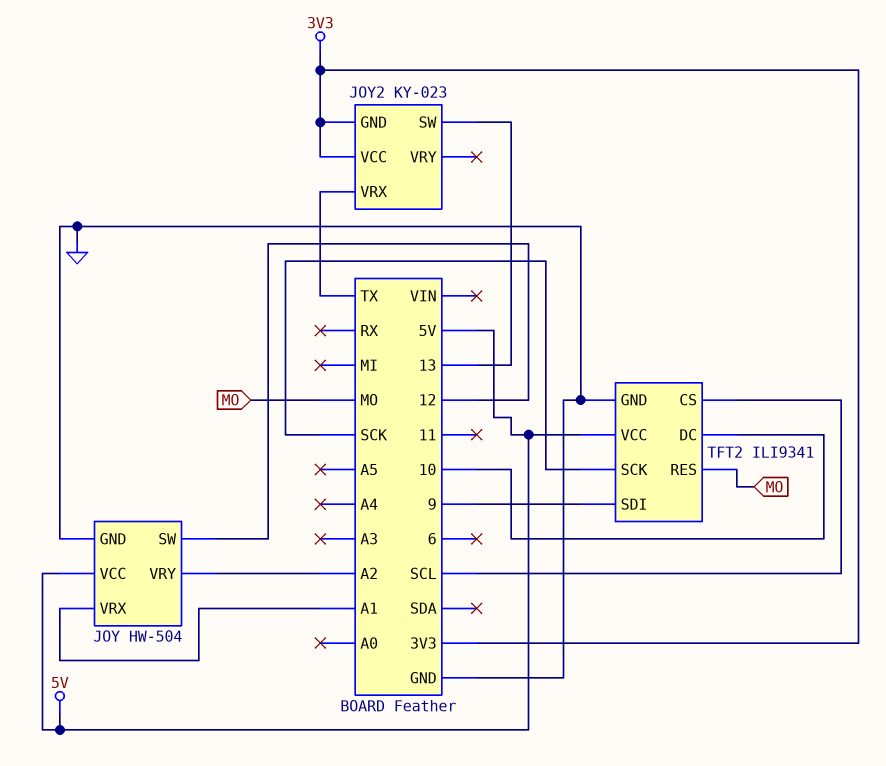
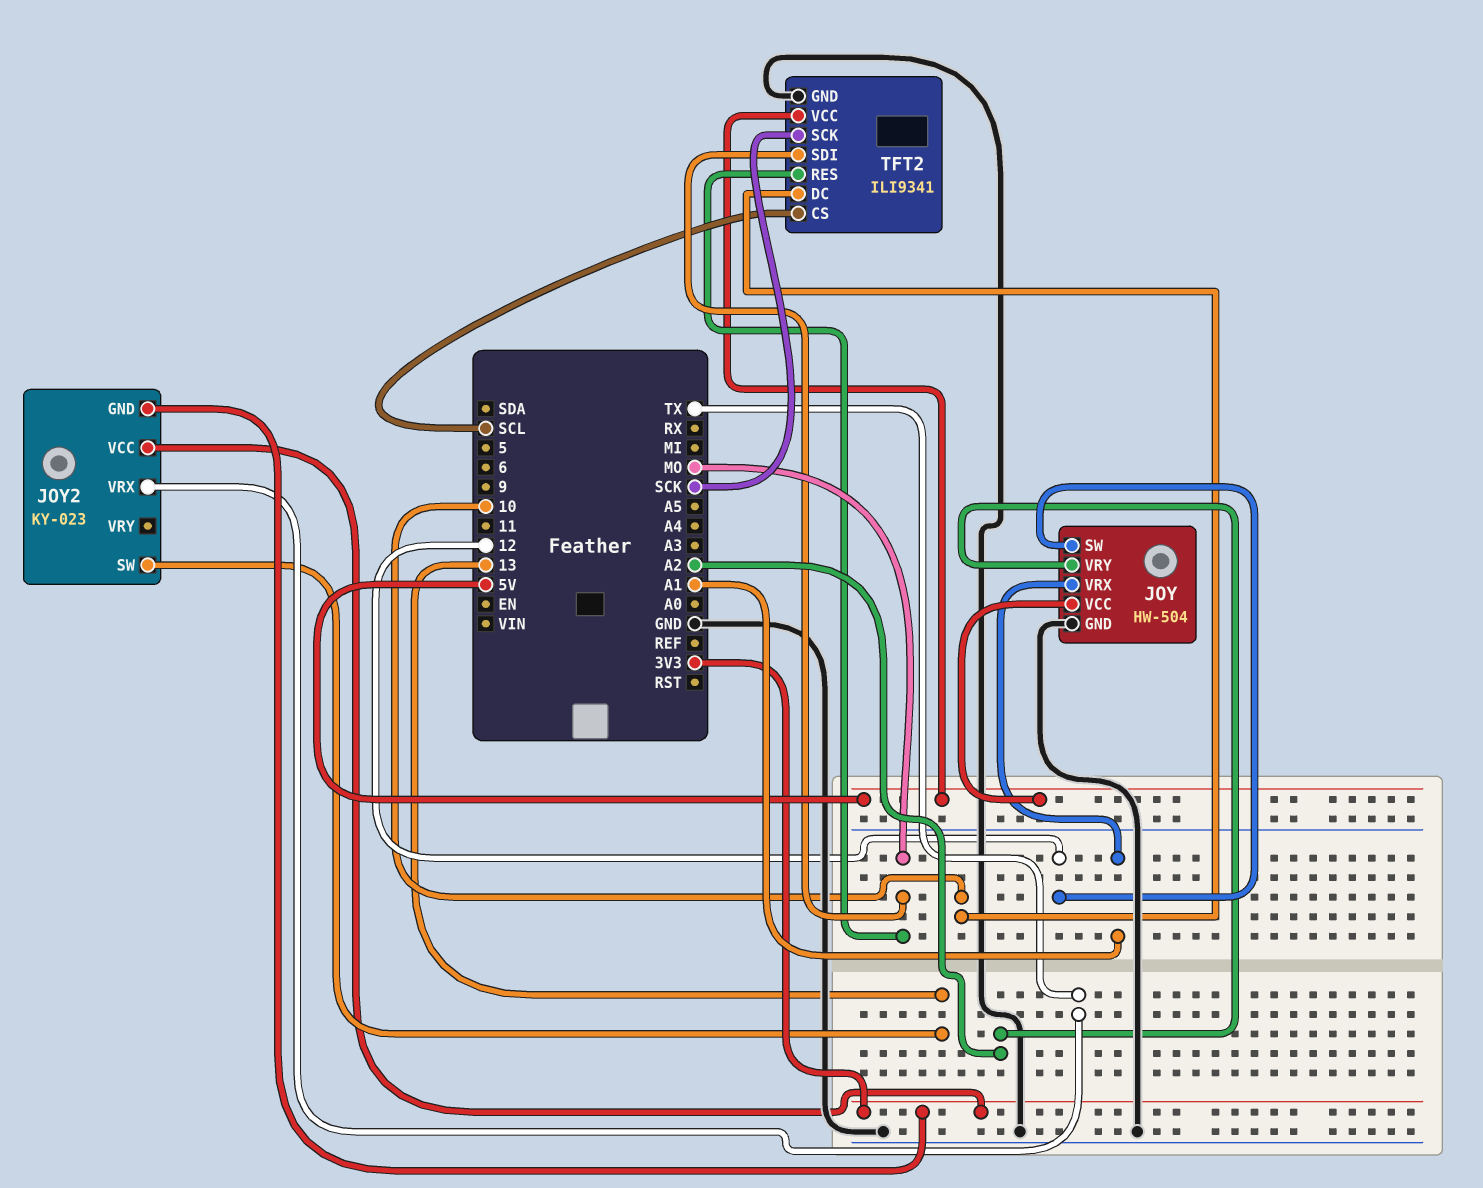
TFT2 pin SDI: 9 -> MO

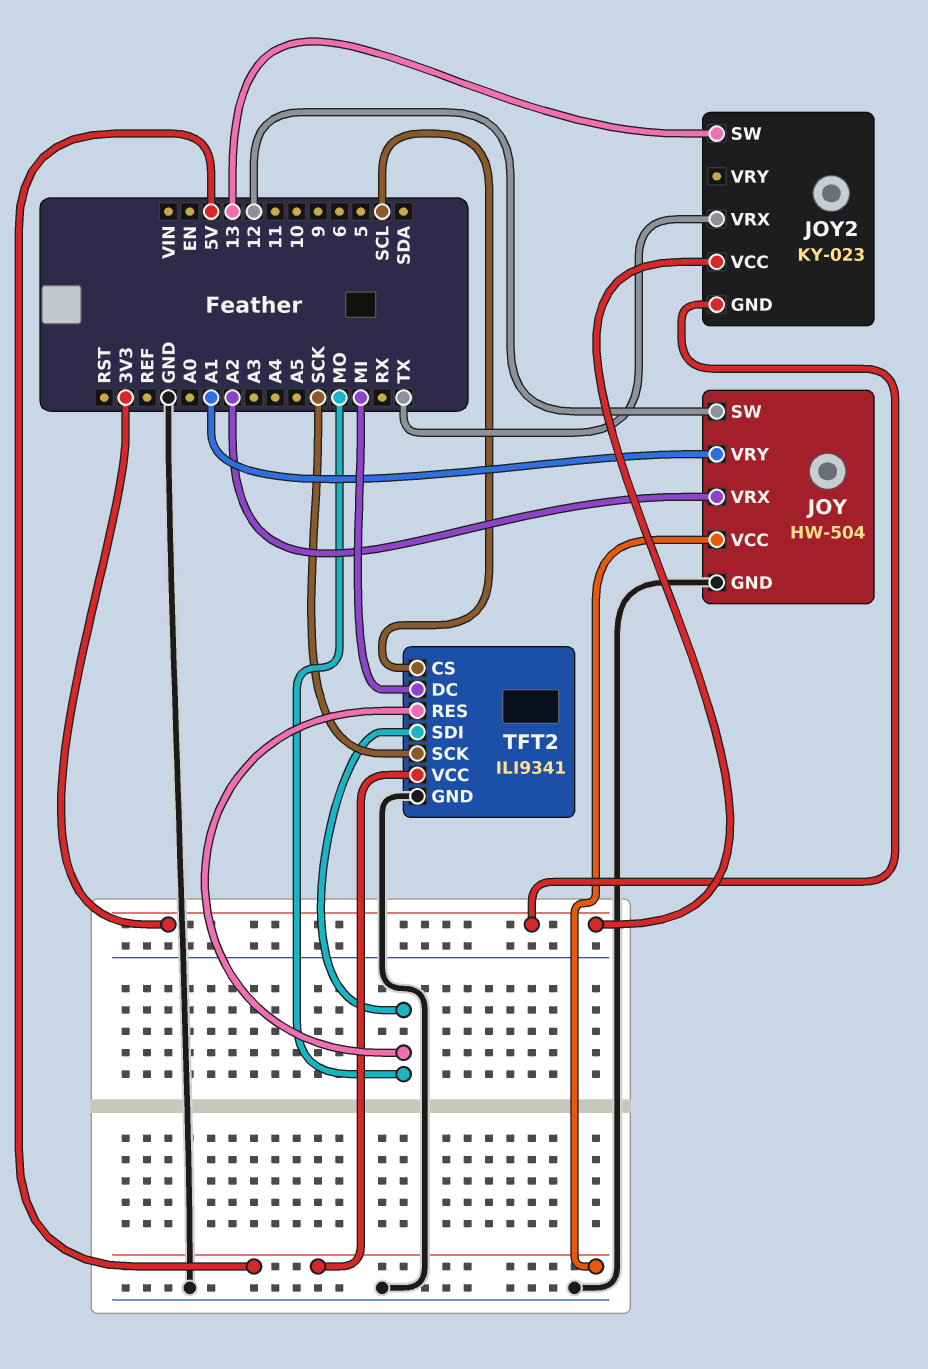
JOY pin VRX: A1 -> A2
JOY pin VRY: A2 -> A1
TFT2 pin DC: 10 -> MI

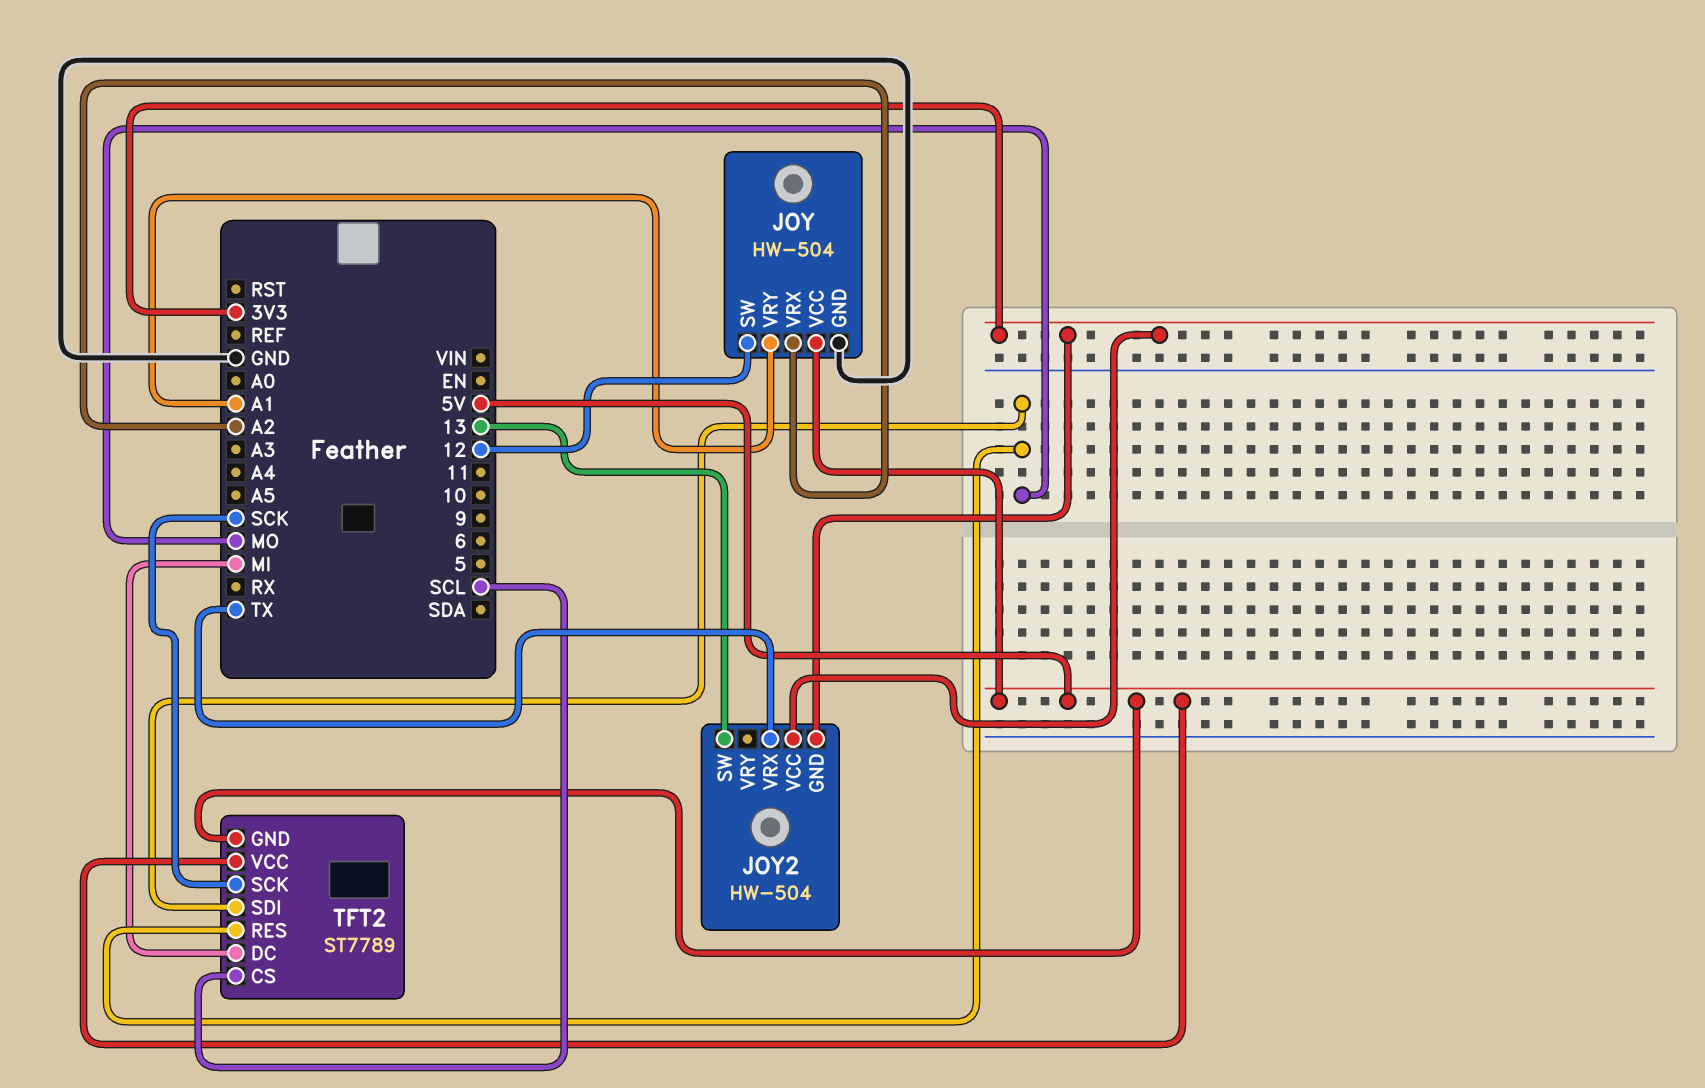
JOY2: KY-023 -> HW-504
TFT2: ILI9341 -> ST7789
TFT2 pin GND: GND -> 5V

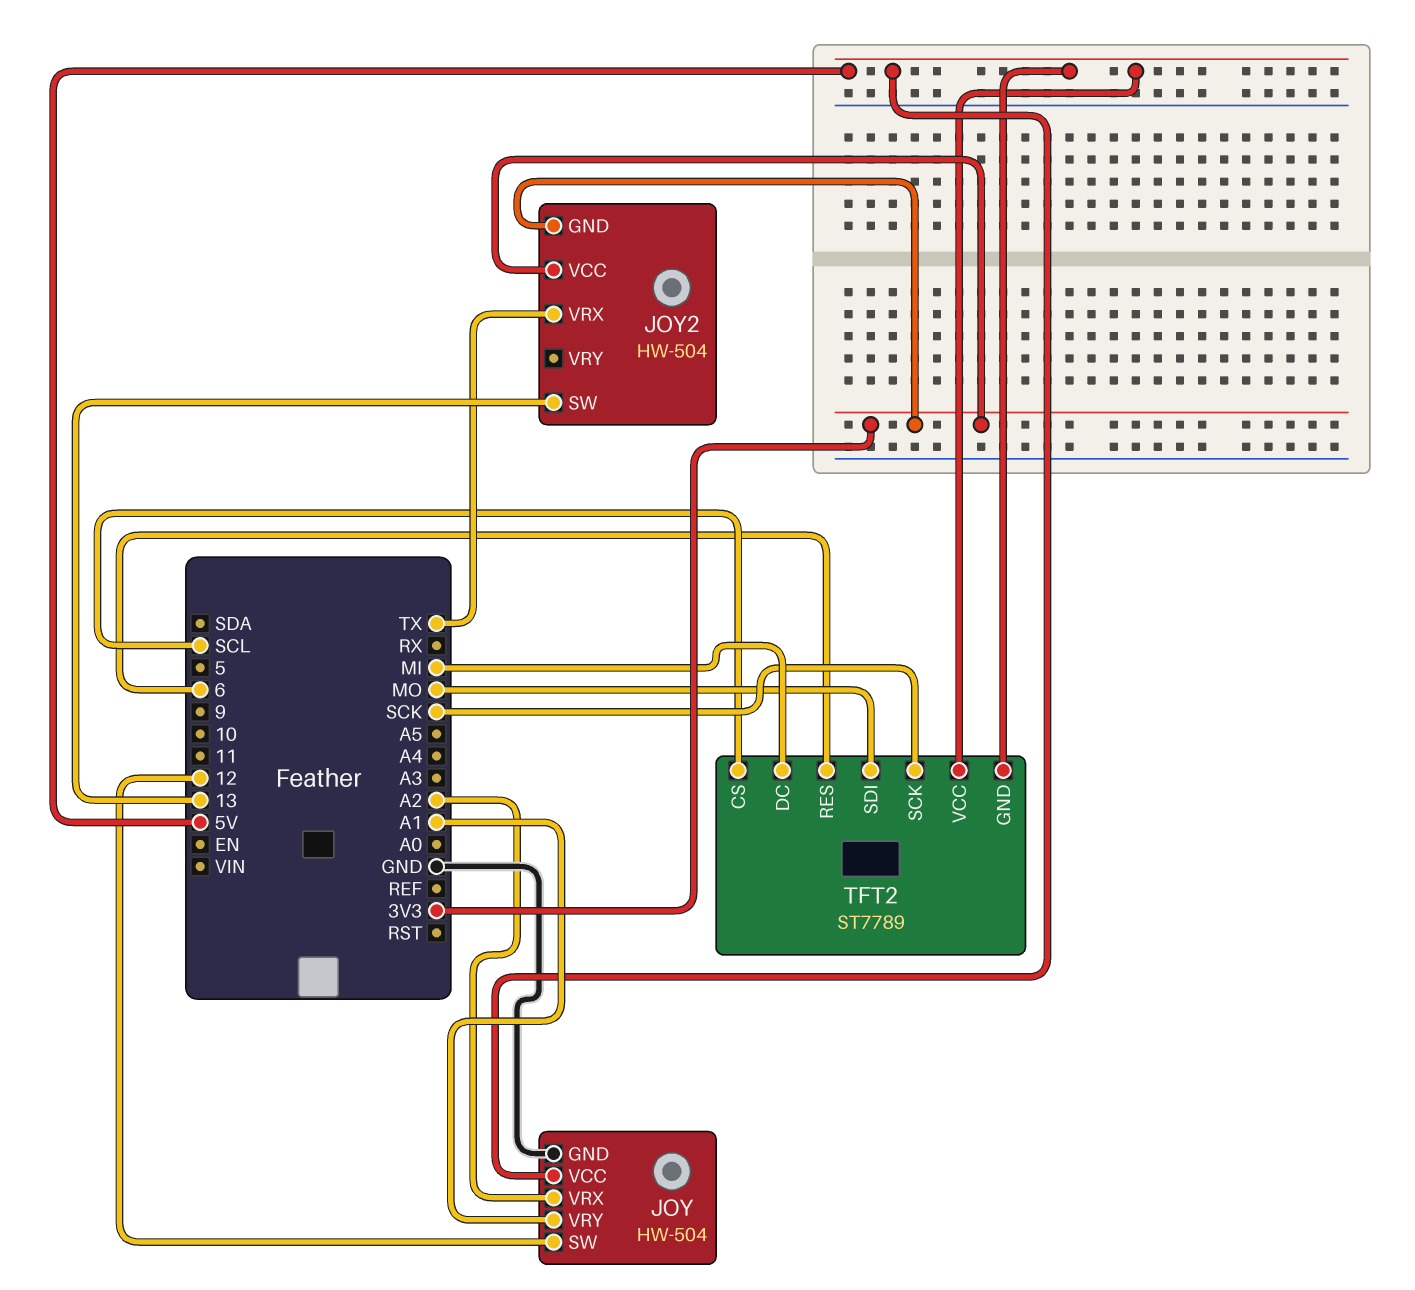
TFT2 pin RES: MO -> 6

